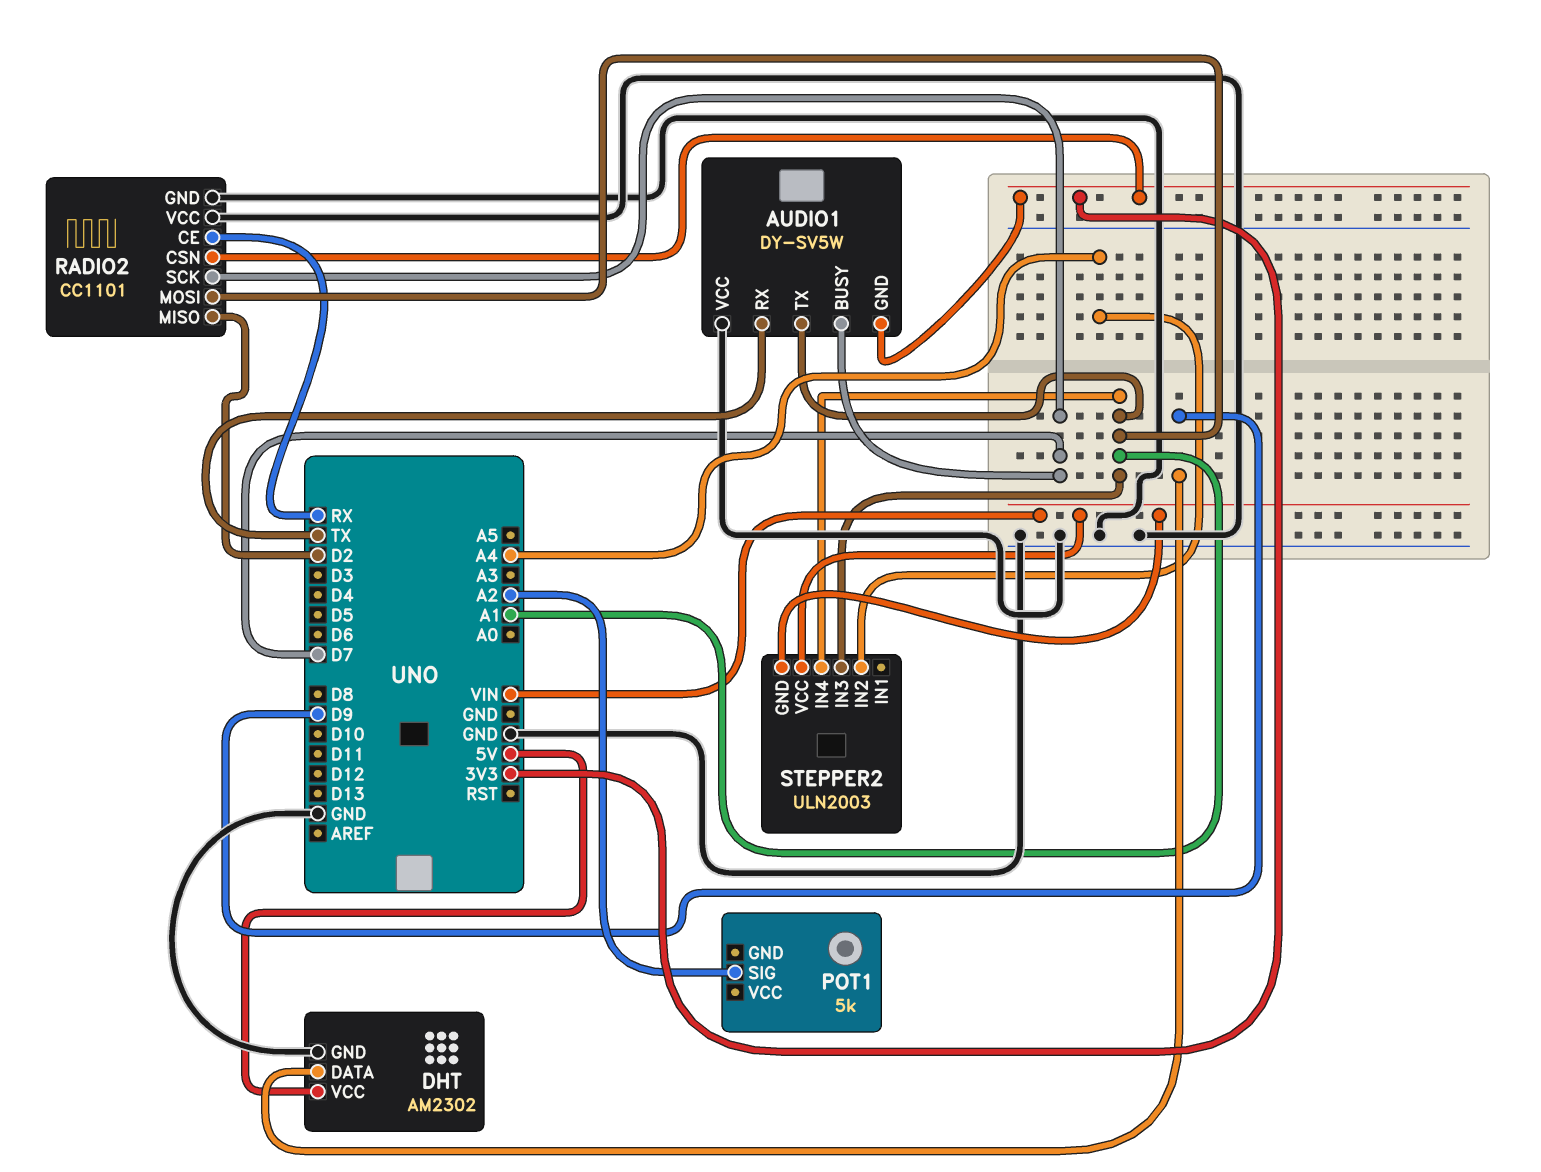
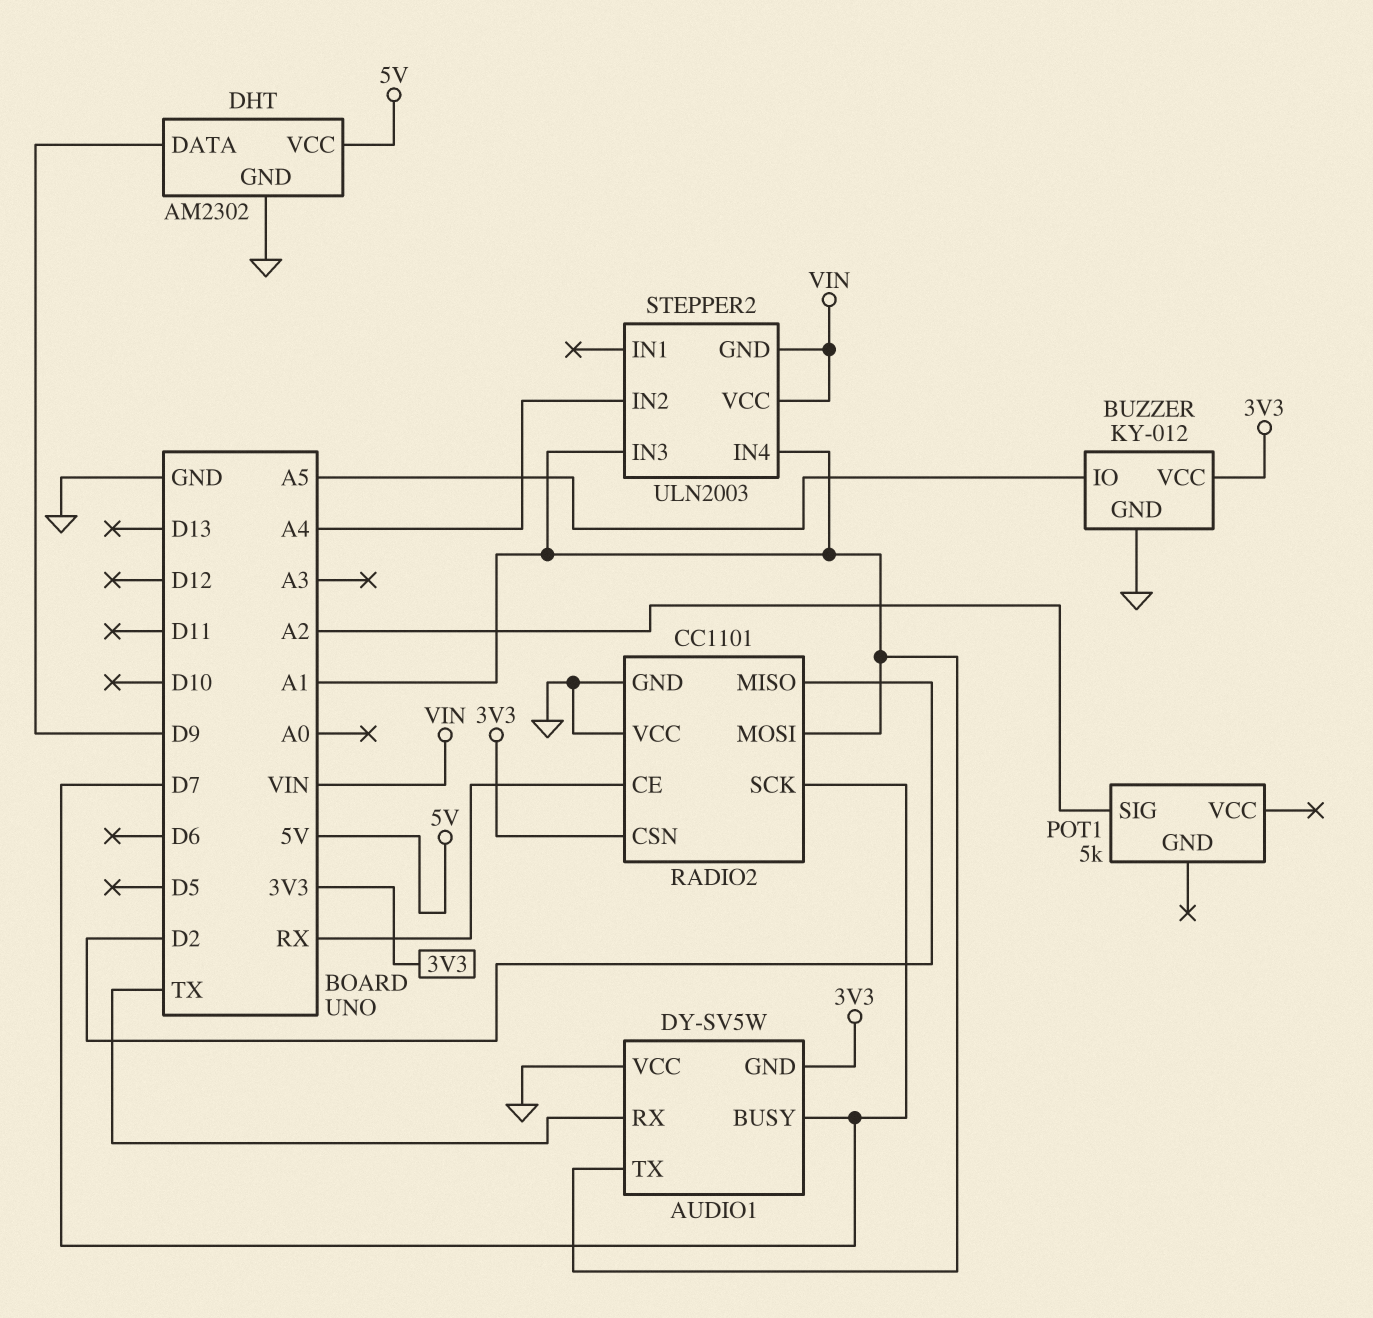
BUZZER: none -> KY-012
BUZZER pin GND: none -> GND
BUZZER pin IO: none -> A5
BUZZER pin VCC: none -> 3V3

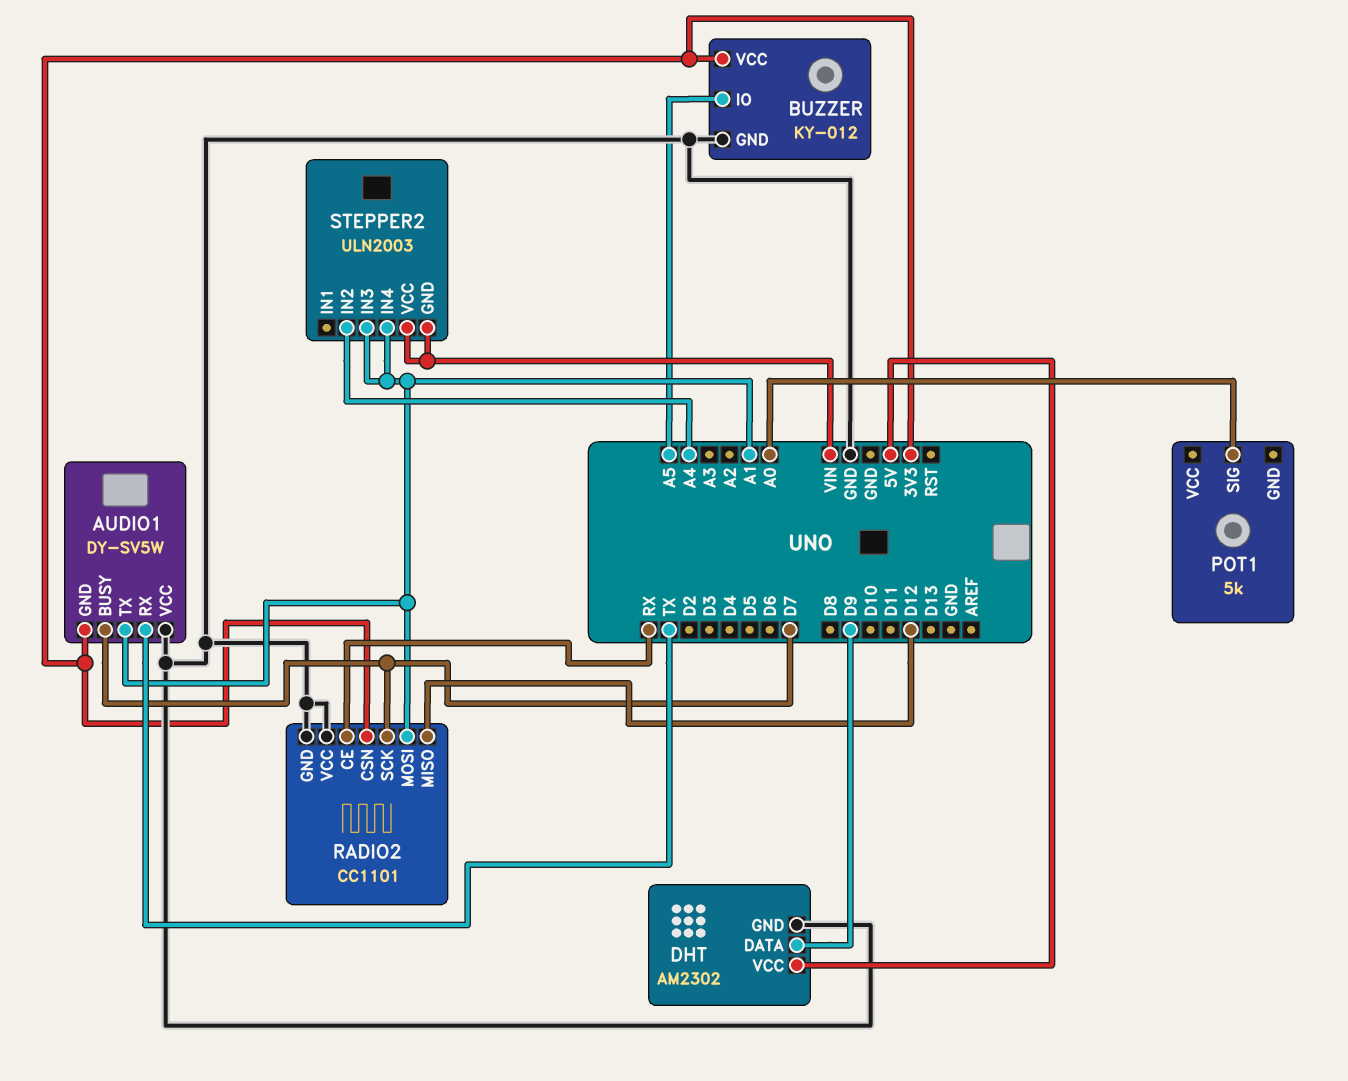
POT1 pin SIG: A2 -> A0
RADIO2 pin MISO: D2 -> D12

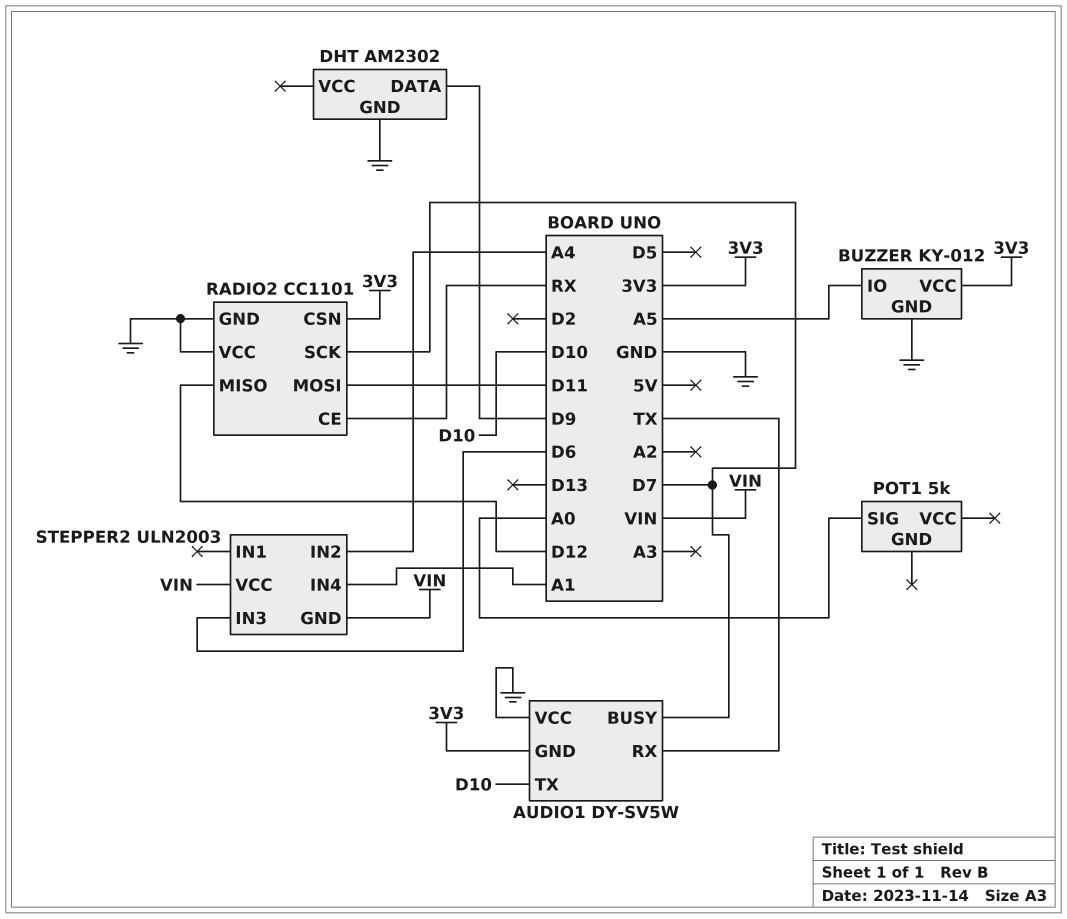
AUDIO1 pin TX: A1 -> D10
DHT pin VCC: 5V -> none
RADIO2 pin MOSI: A1 -> D11
STEPPER2 pin IN3: A1 -> D6

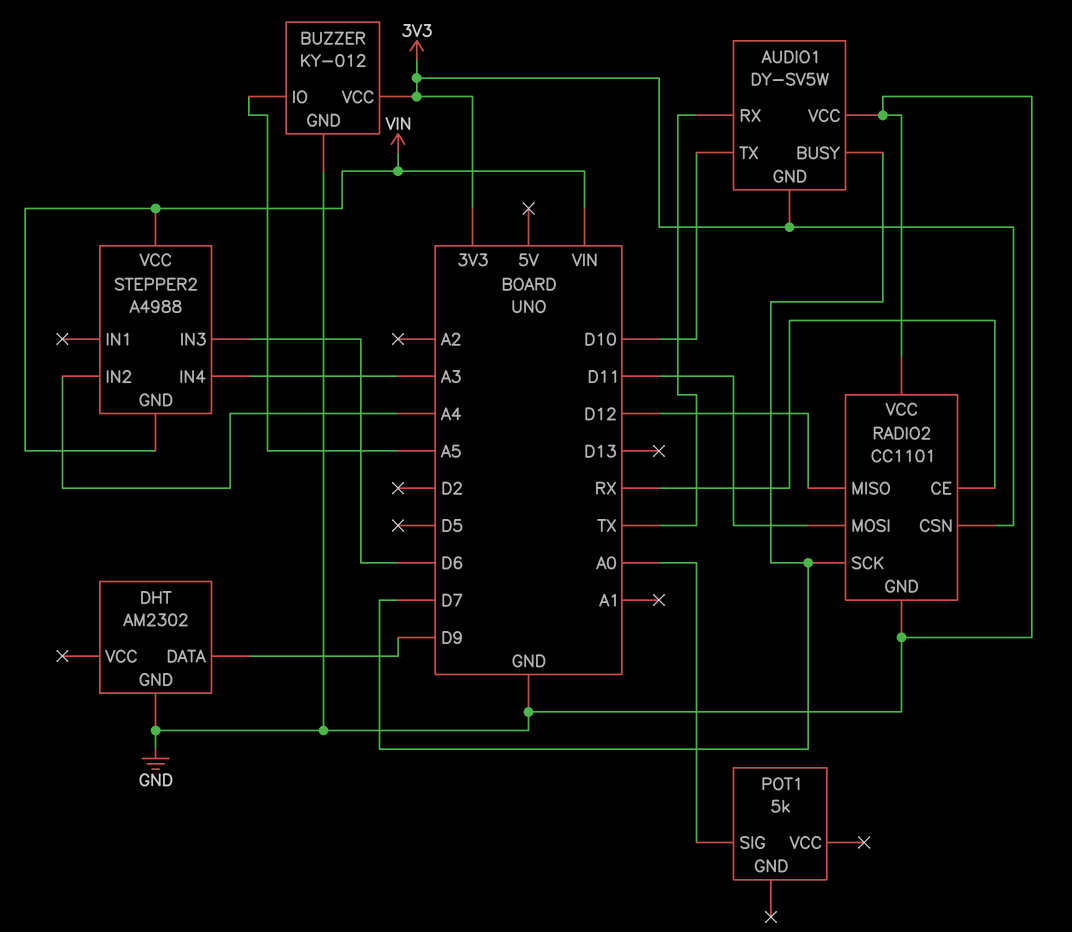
STEPPER2: ULN2003 -> A4988
STEPPER2 pin IN4: A1 -> A3

